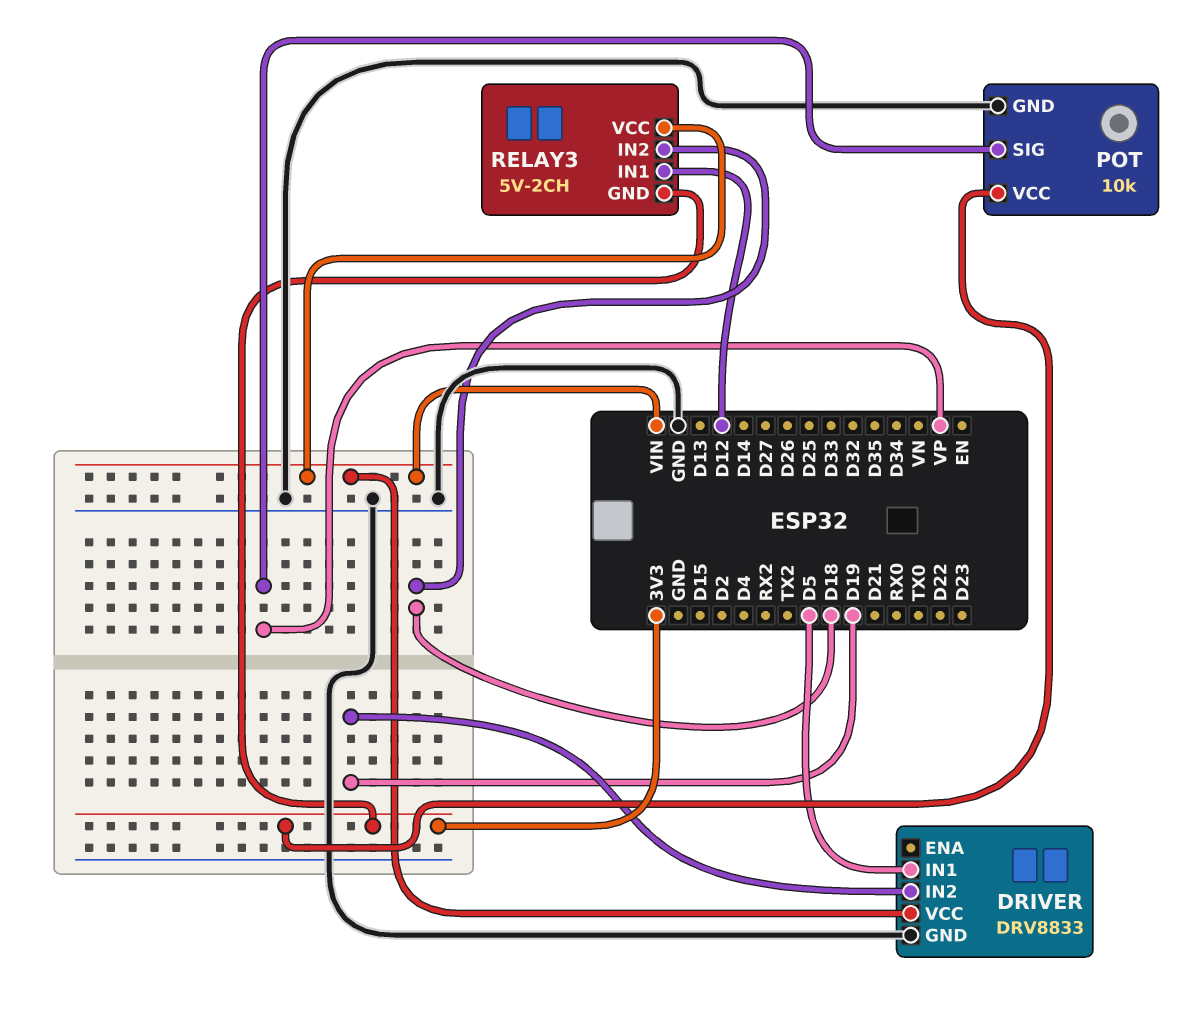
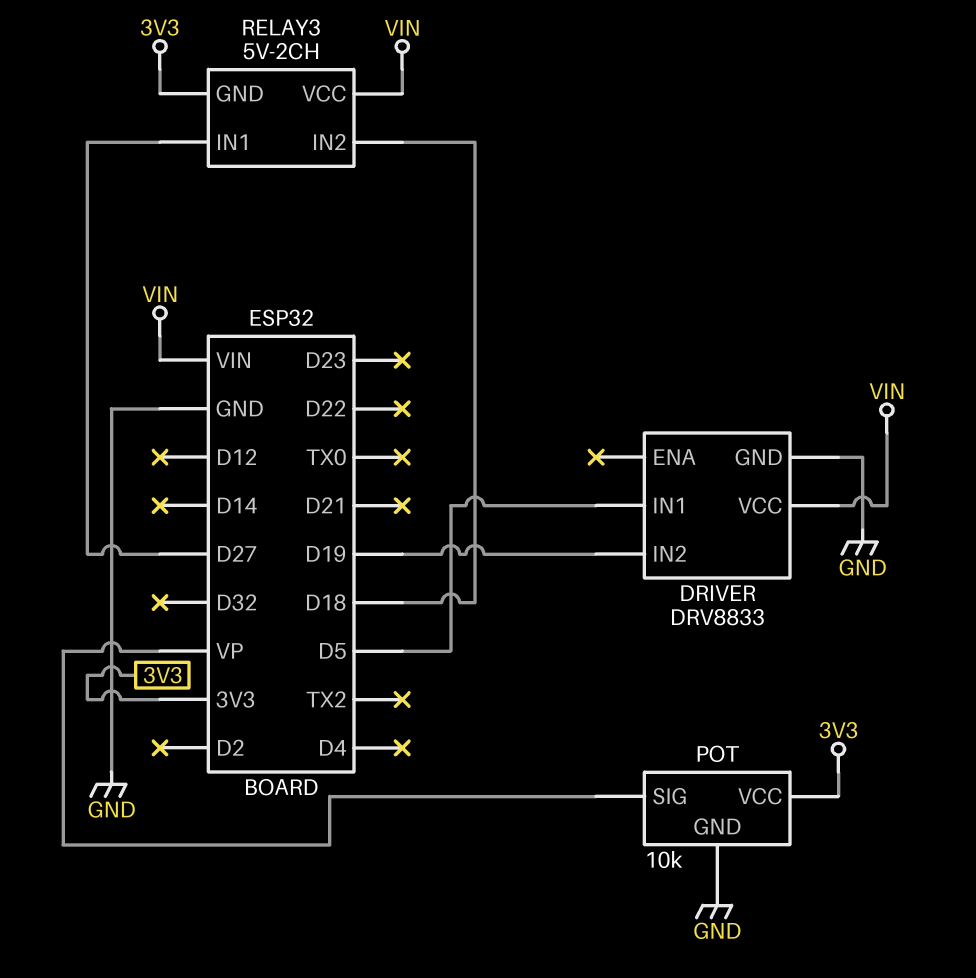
RELAY3 pin IN1: D12 -> D27

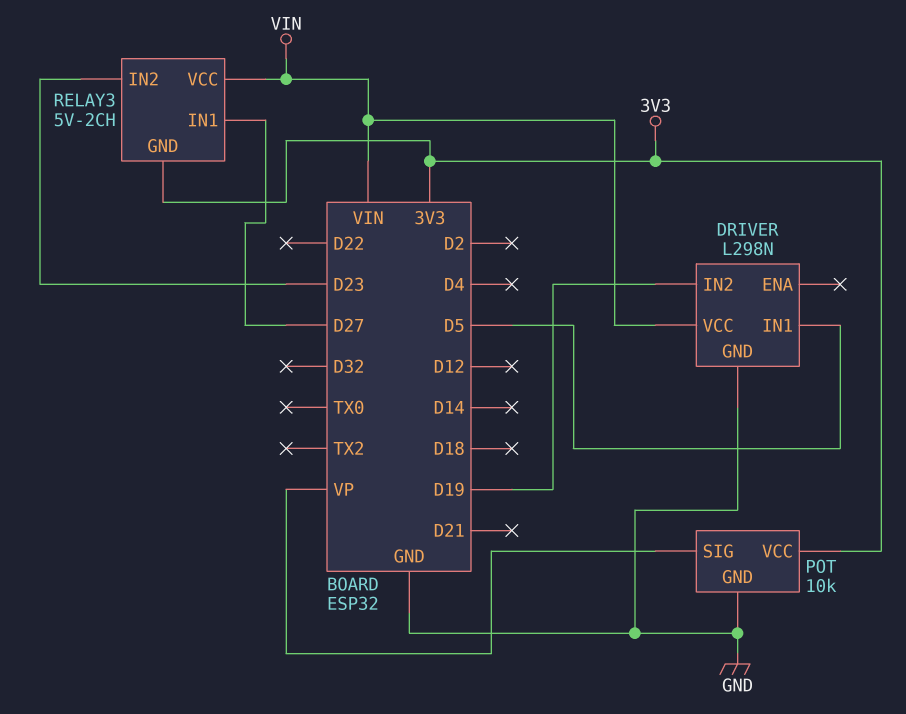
DRIVER: DRV8833 -> L298N
RELAY3 pin IN2: D18 -> D23

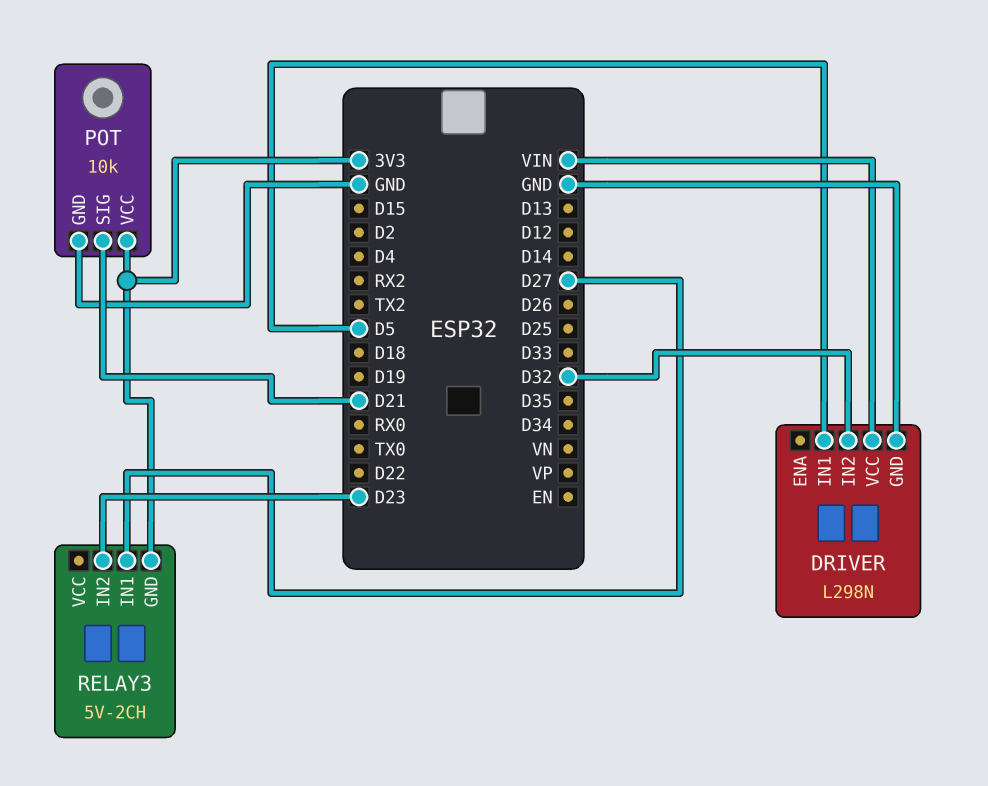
DRIVER pin IN2: D19 -> D32
POT pin SIG: VP -> D21
RELAY3 pin VCC: VIN -> none

